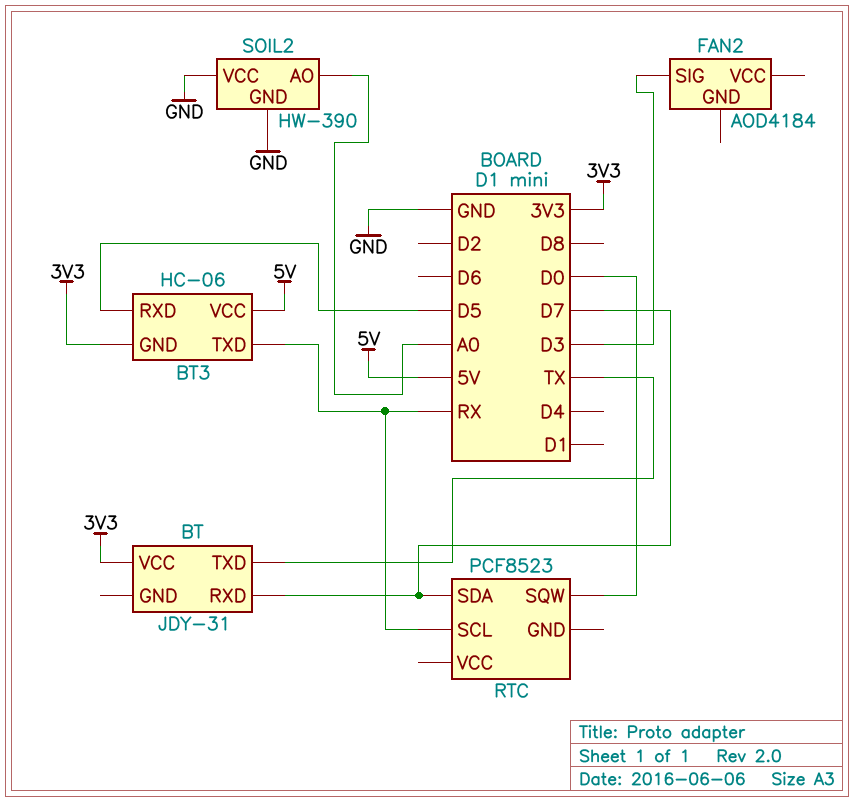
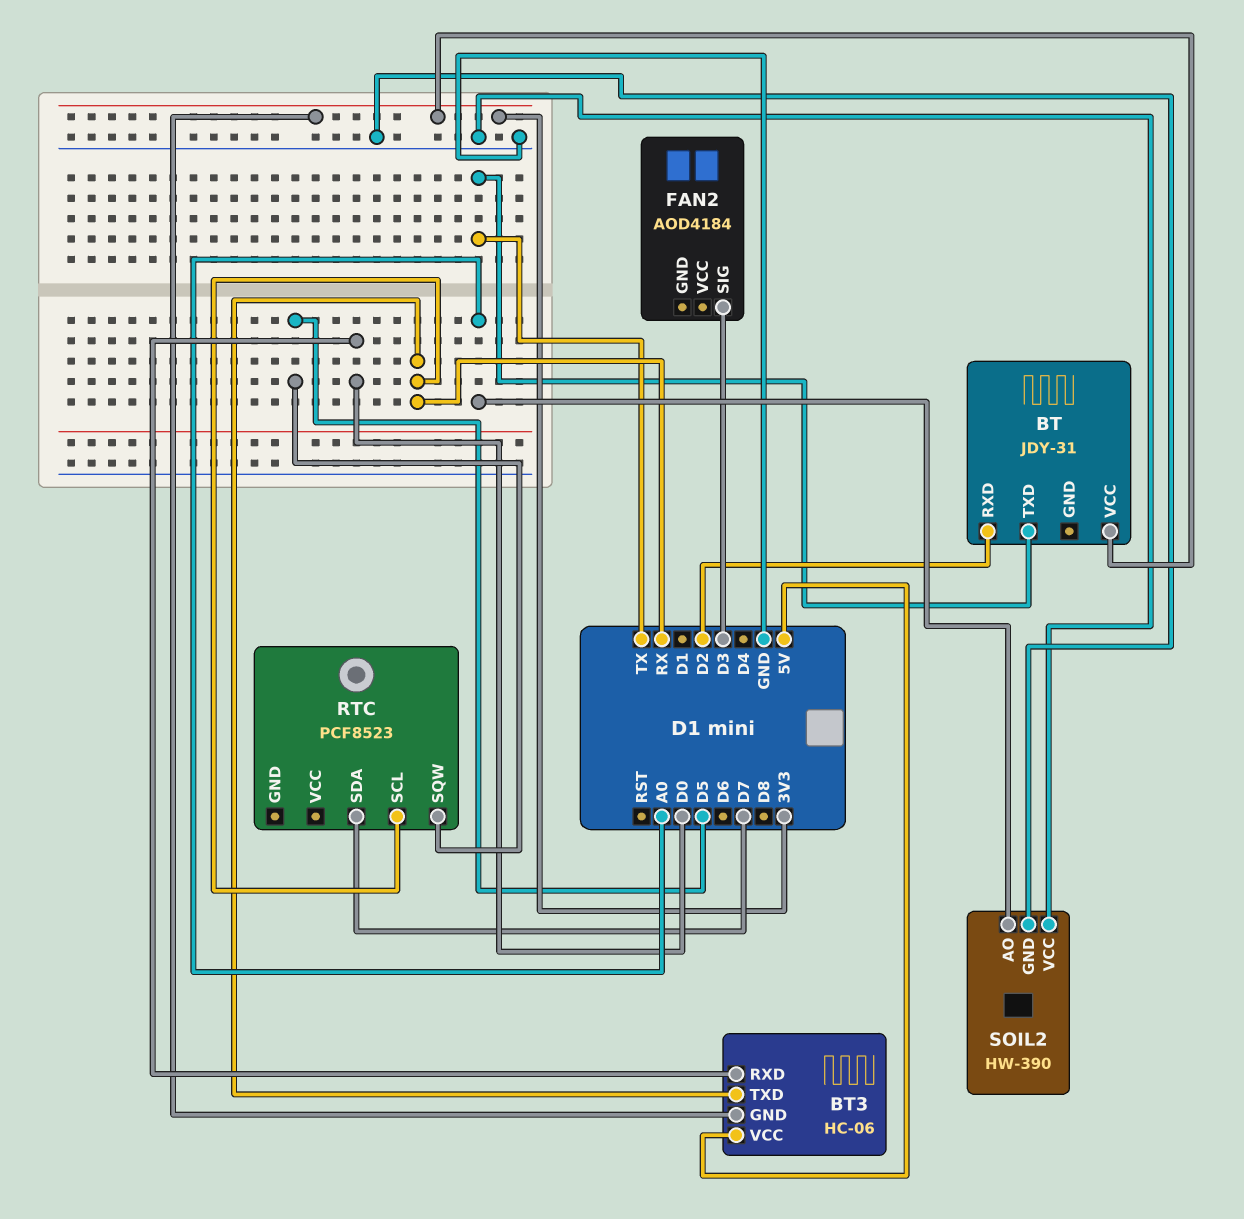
BT pin RXD: D7 -> D2
BT3 pin RXD: D5 -> D0
RTC pin SQW: D0 -> D5

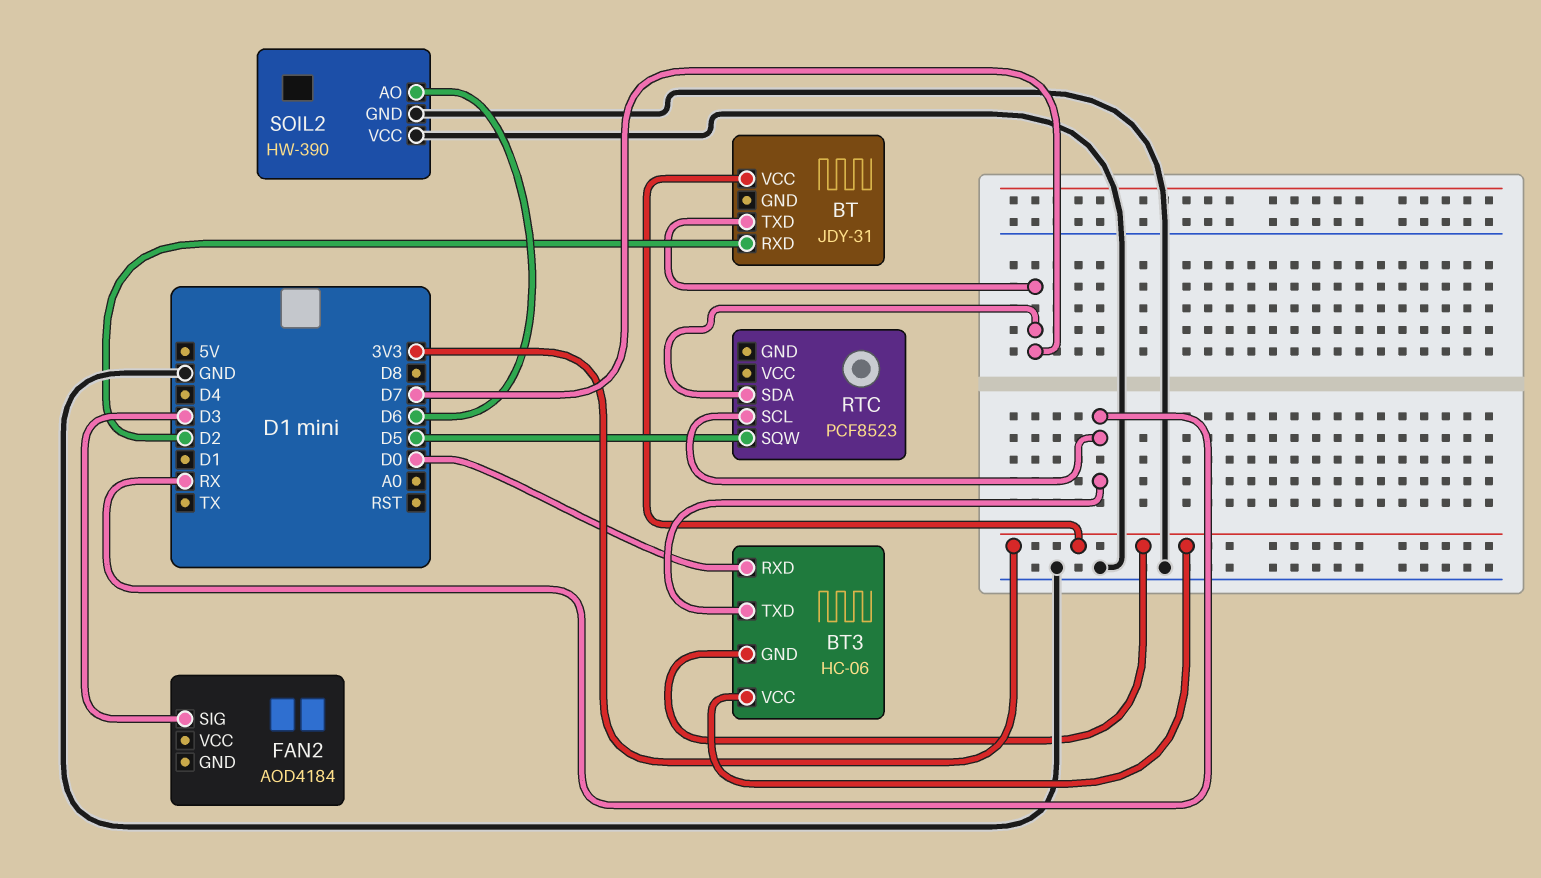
BT pin TXD: TX -> D7
BT3 pin VCC: 5V -> 3V3
SOIL2 pin AO: A0 -> D6

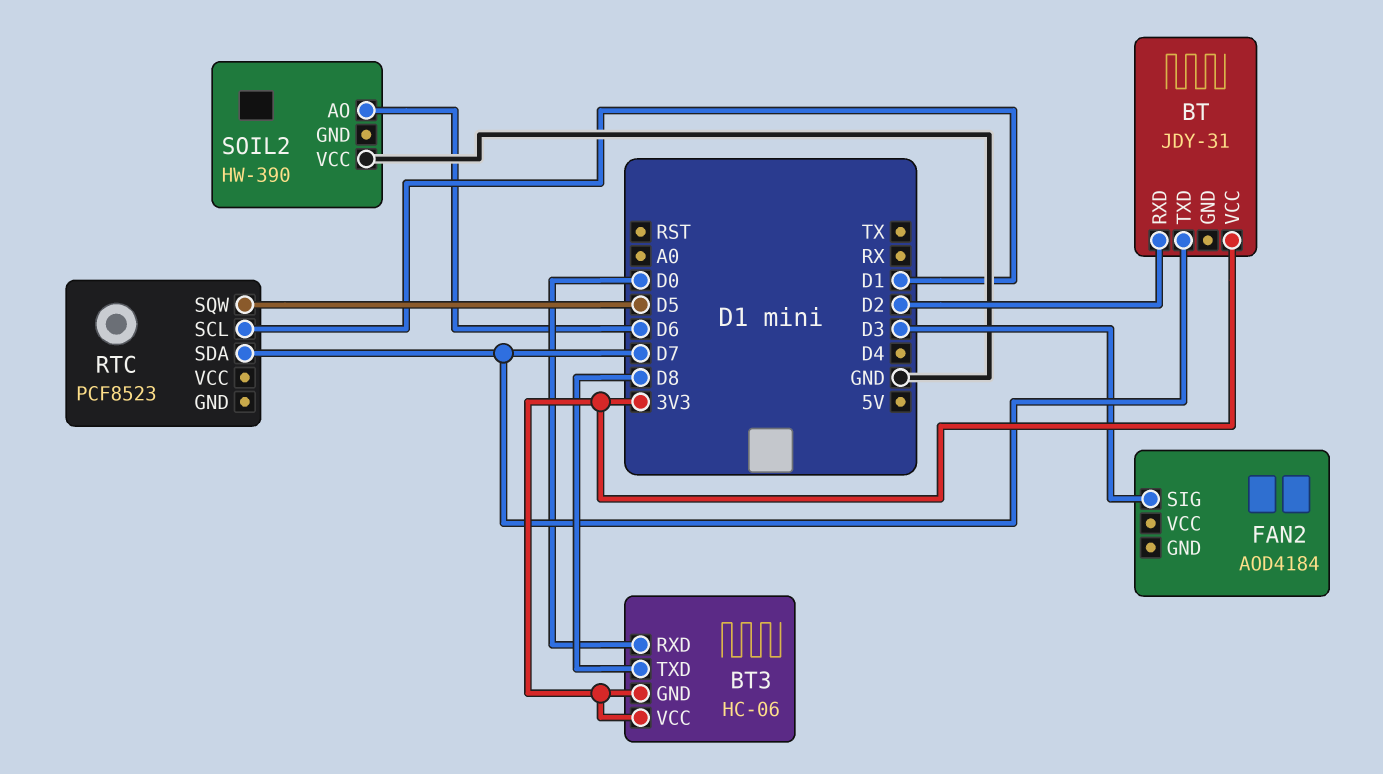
BT3 pin TXD: RX -> D8
RTC pin SCL: RX -> D1
SOIL2 pin GND: GND -> none

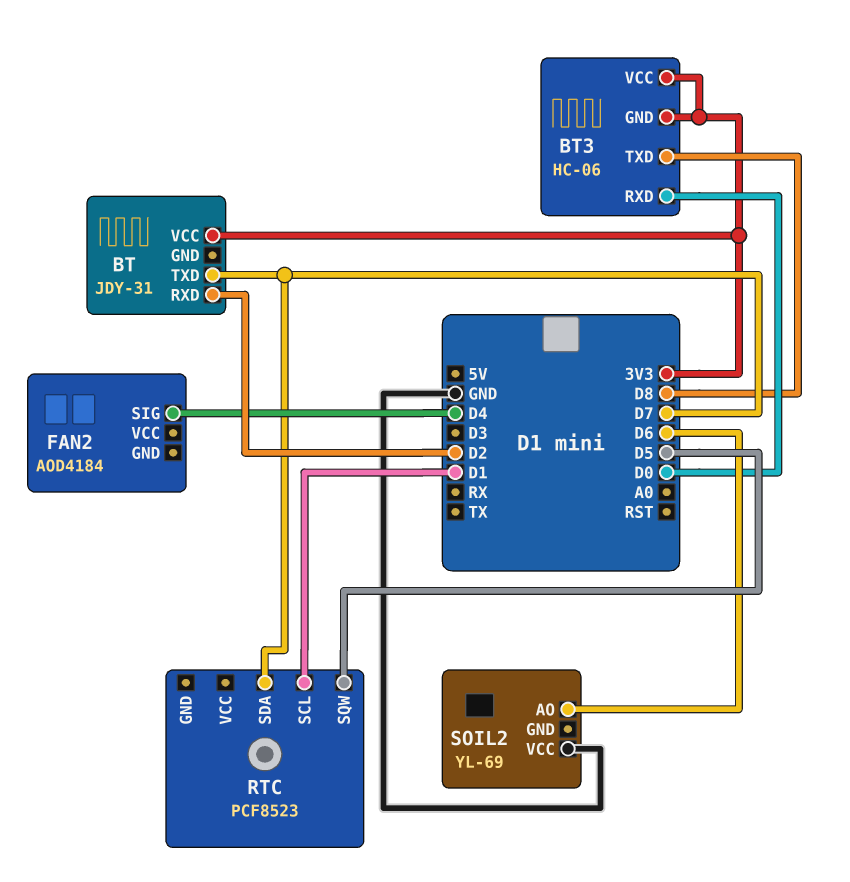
FAN2 pin SIG: D3 -> D4
SOIL2: HW-390 -> YL-69

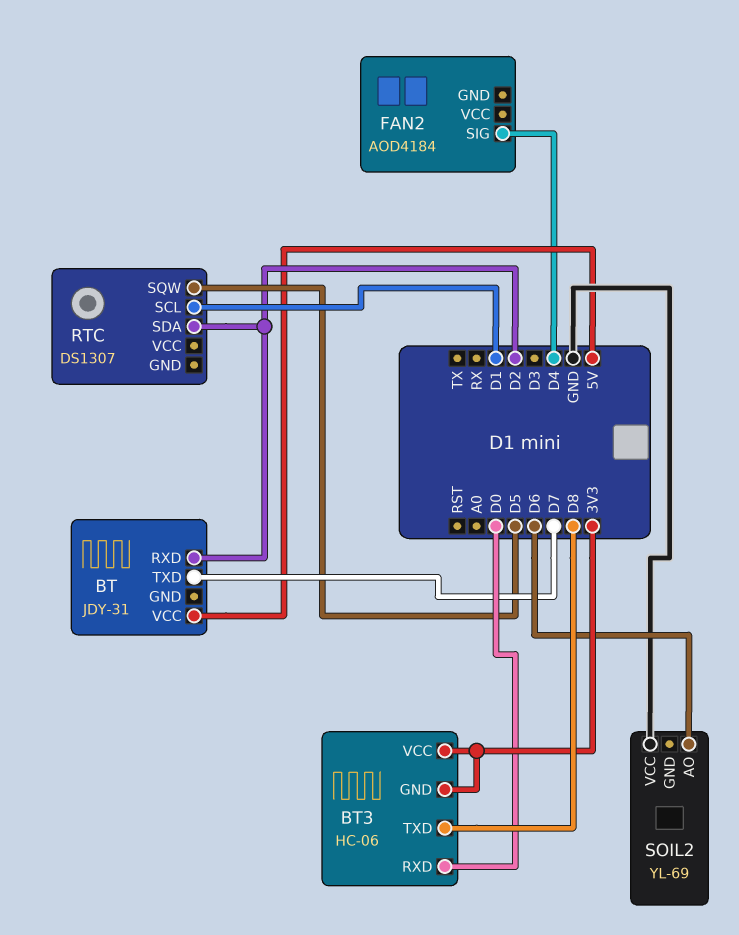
BT pin VCC: 3V3 -> 5V
RTC: PCF8523 -> DS1307
RTC pin SDA: D7 -> D2

